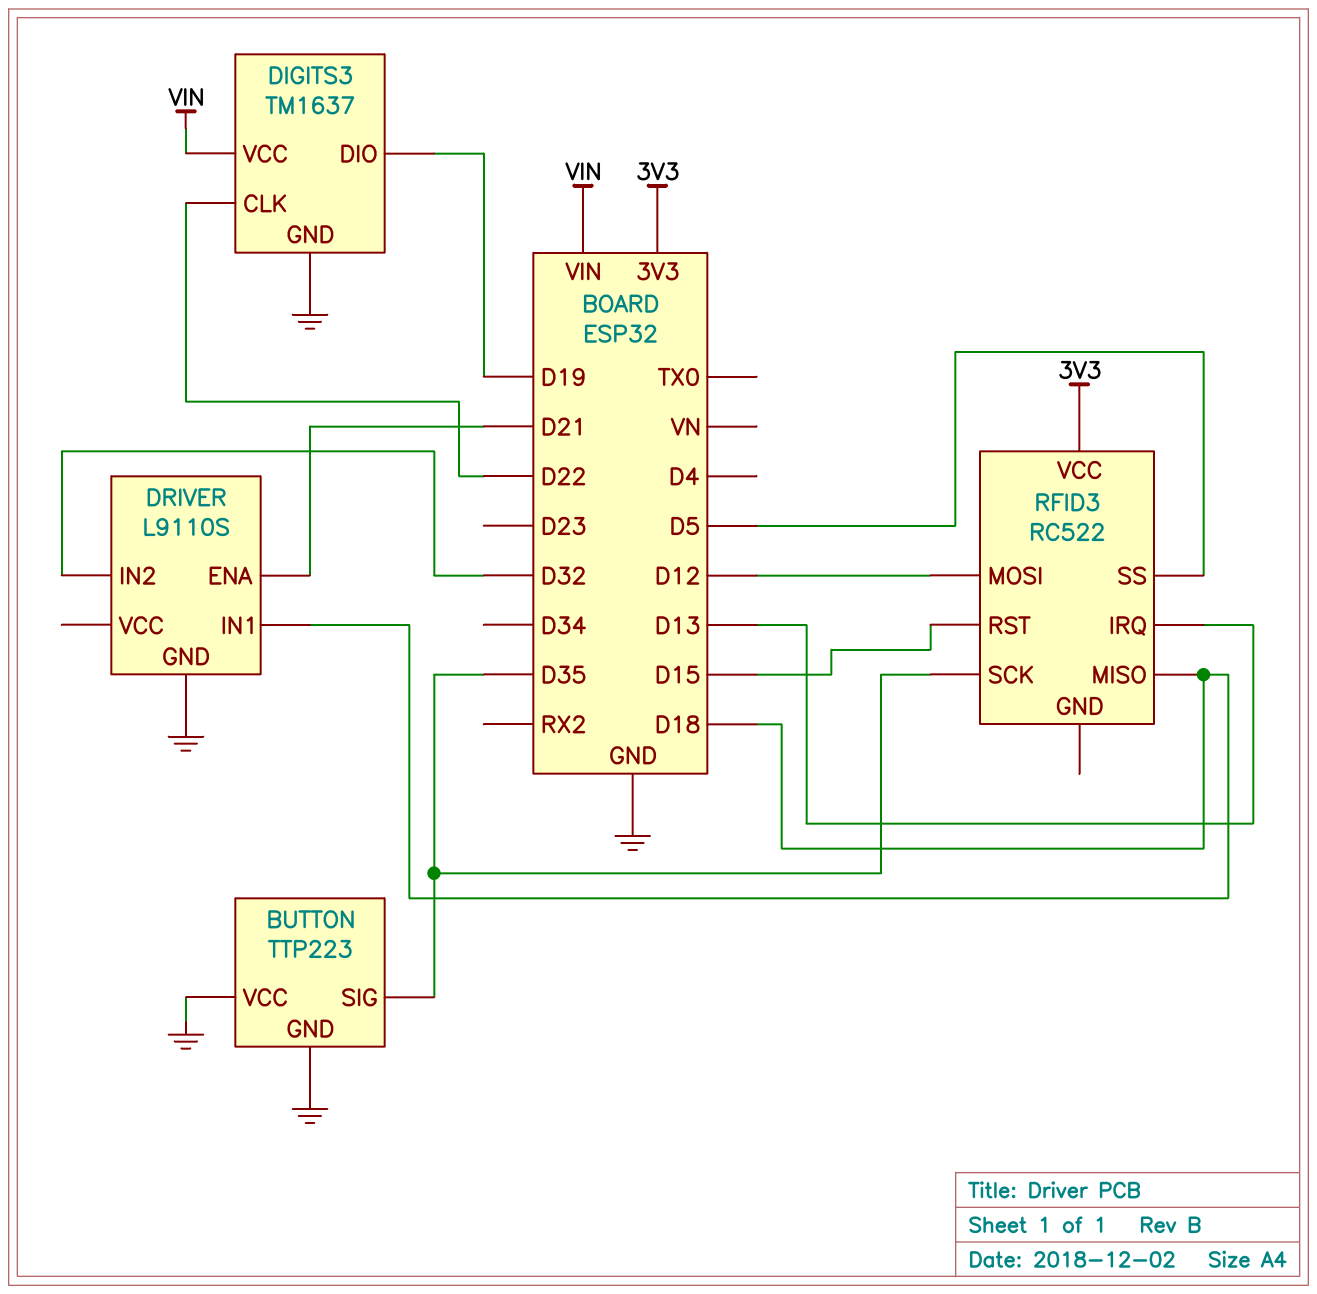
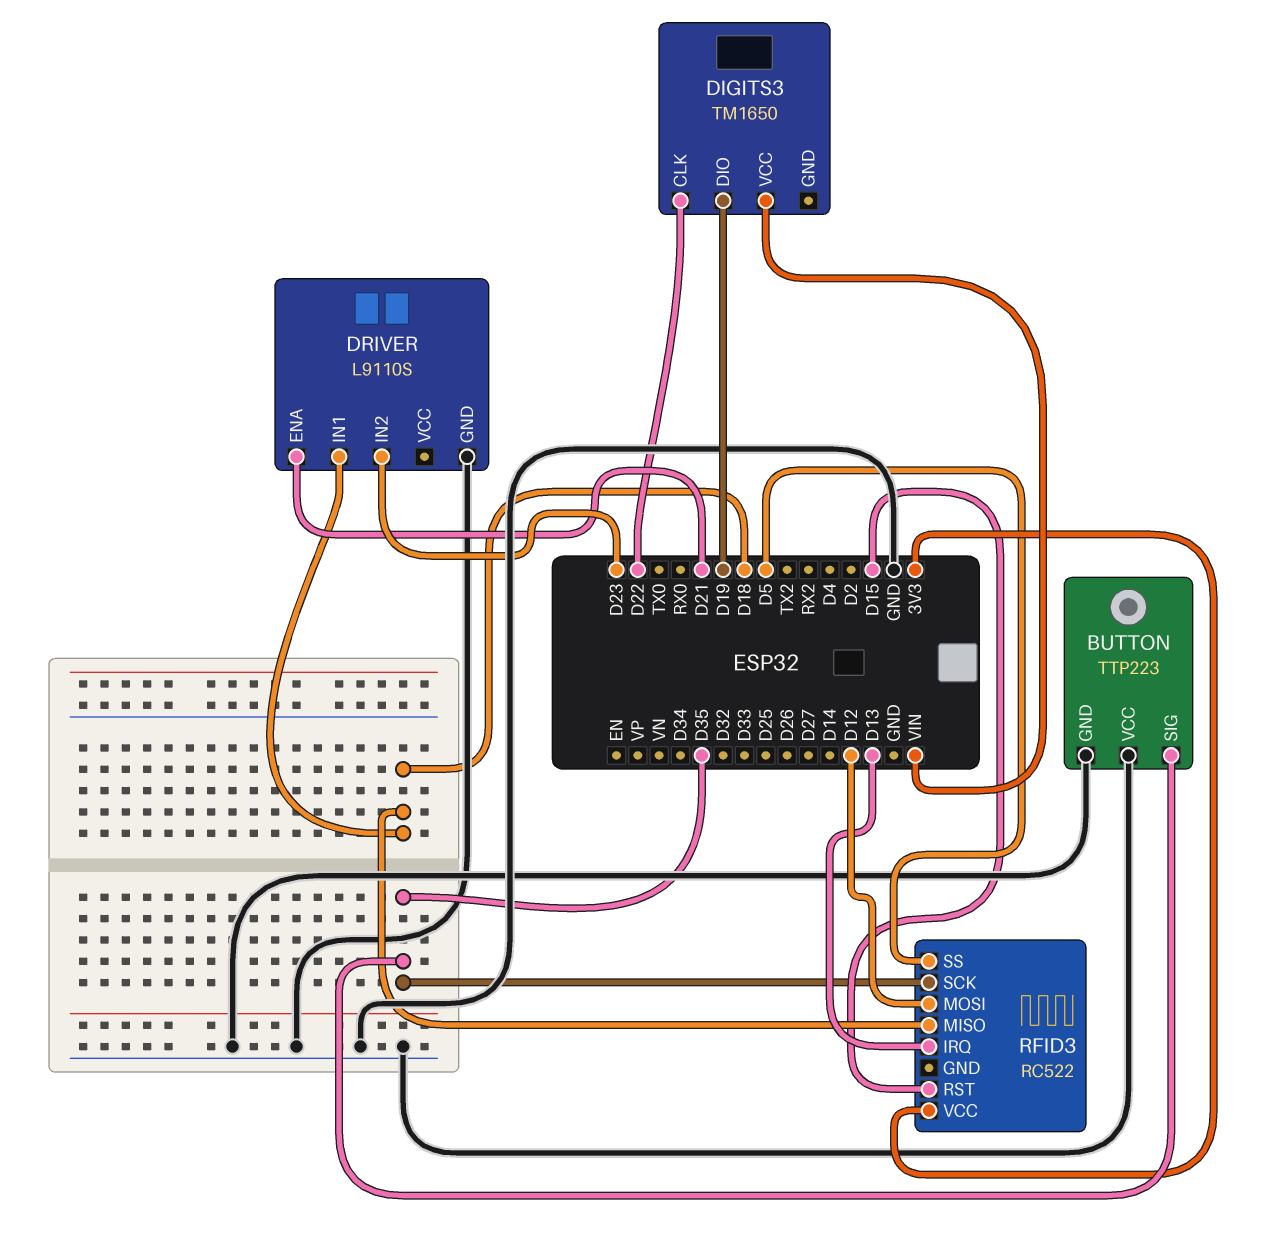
DIGITS3: TM1637 -> TM1650
DIGITS3 pin GND: GND -> none
DRIVER pin IN2: D32 -> D23

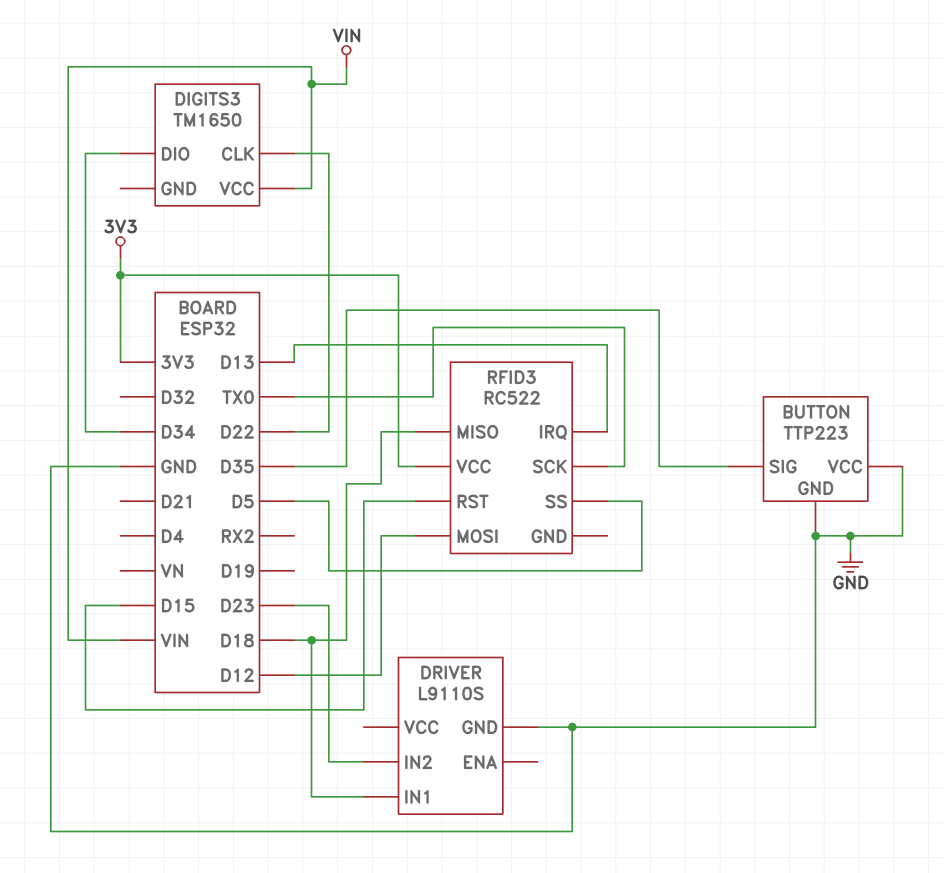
DIGITS3 pin DIO: D19 -> D34
DRIVER pin ENA: D21 -> none
RFID3 pin SCK: D35 -> TX0

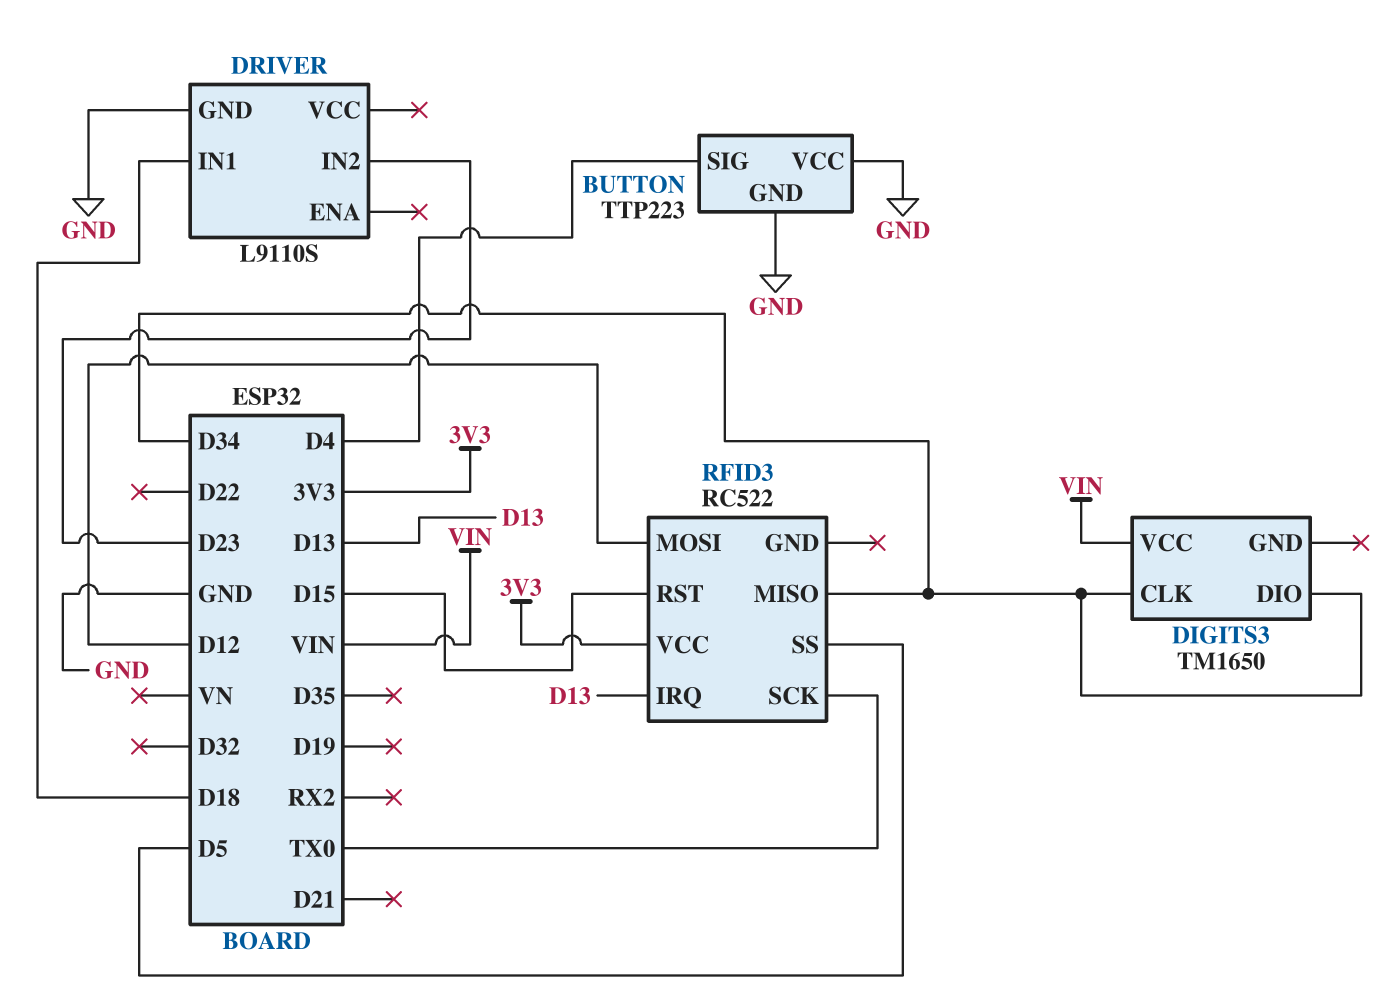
BUTTON pin SIG: D35 -> D4
DIGITS3 pin CLK: D22 -> D34
RFID3 pin MISO: D18 -> D34

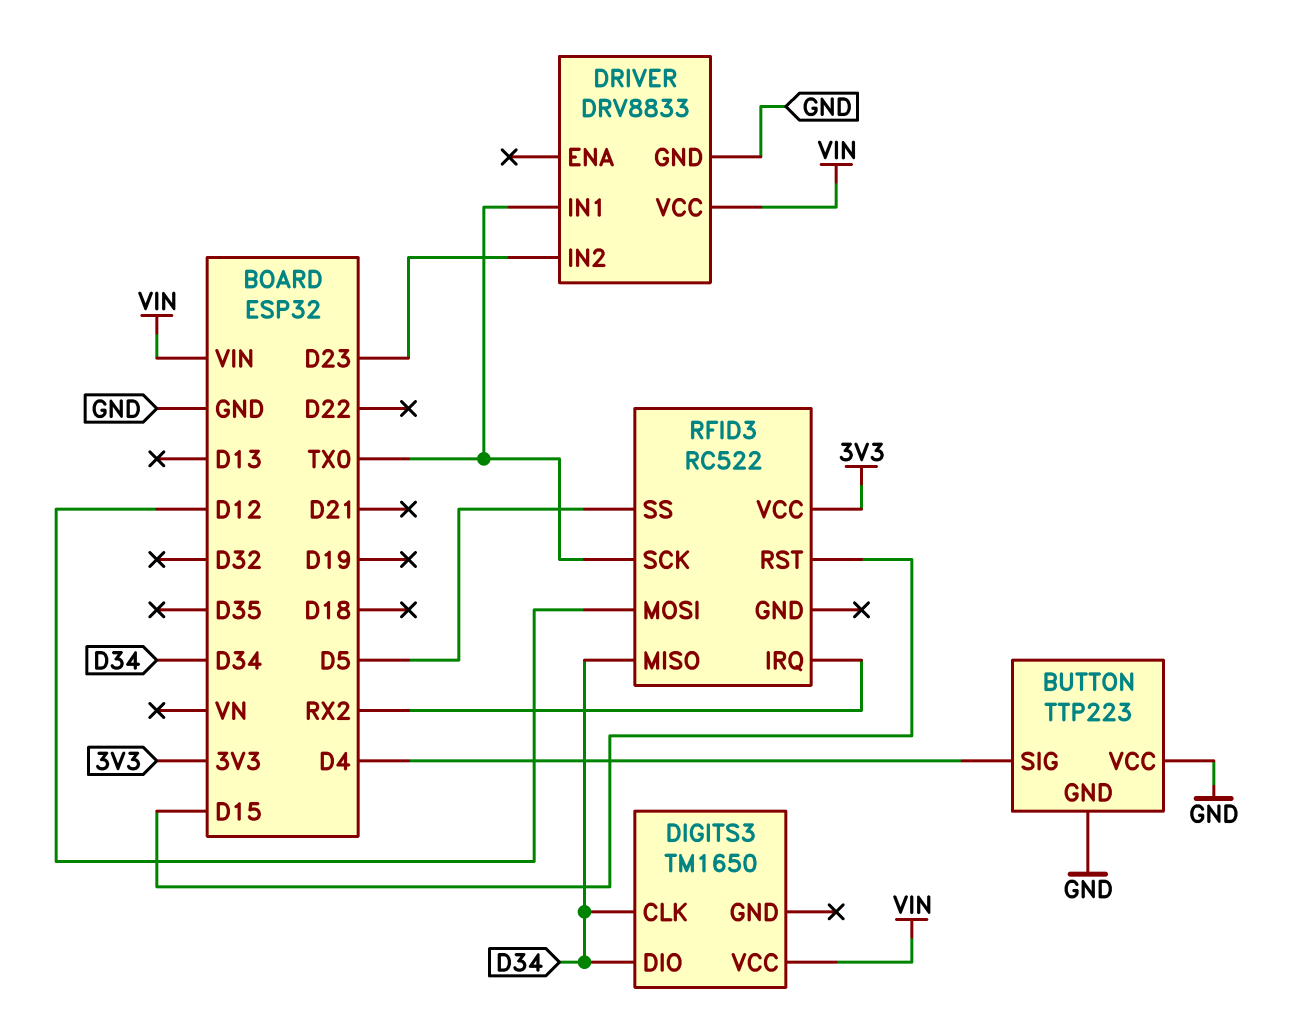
DRIVER: L9110S -> DRV8833
DRIVER pin IN1: D18 -> TX0
DRIVER pin VCC: none -> VIN
RFID3 pin IRQ: D13 -> RX2

